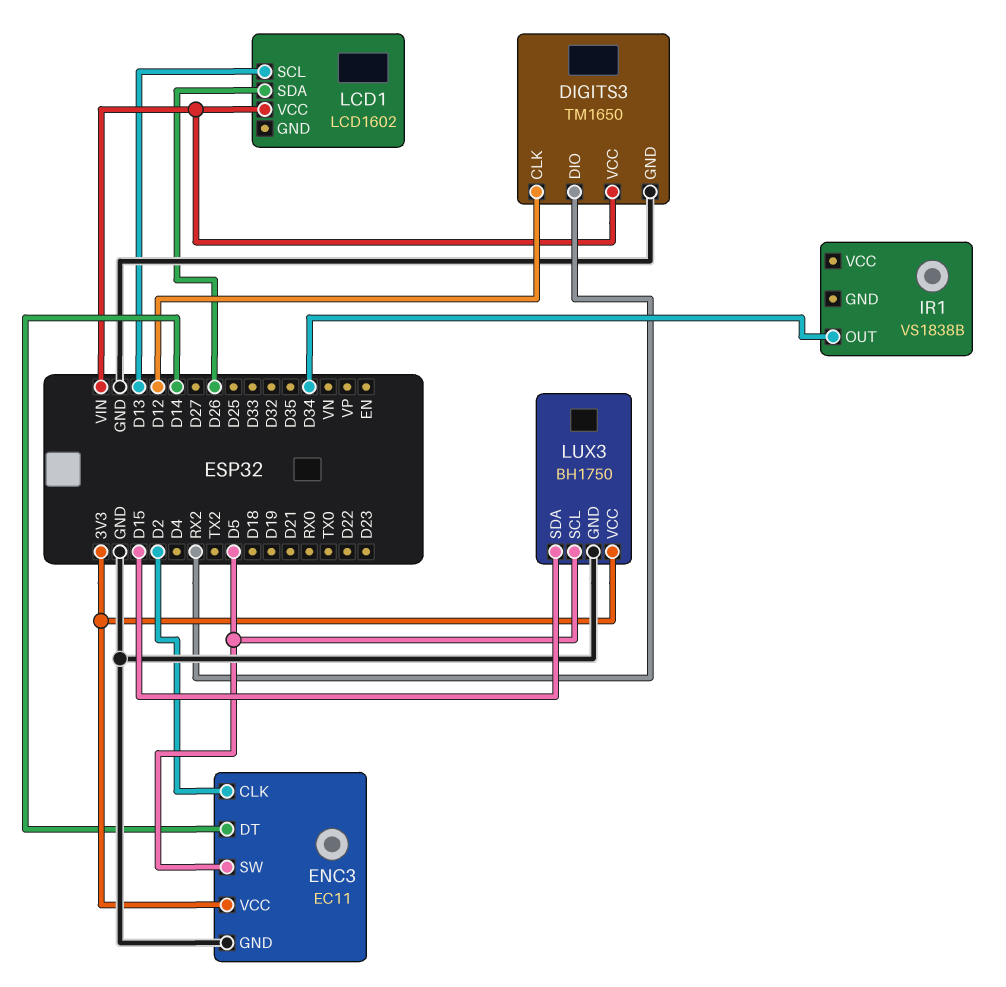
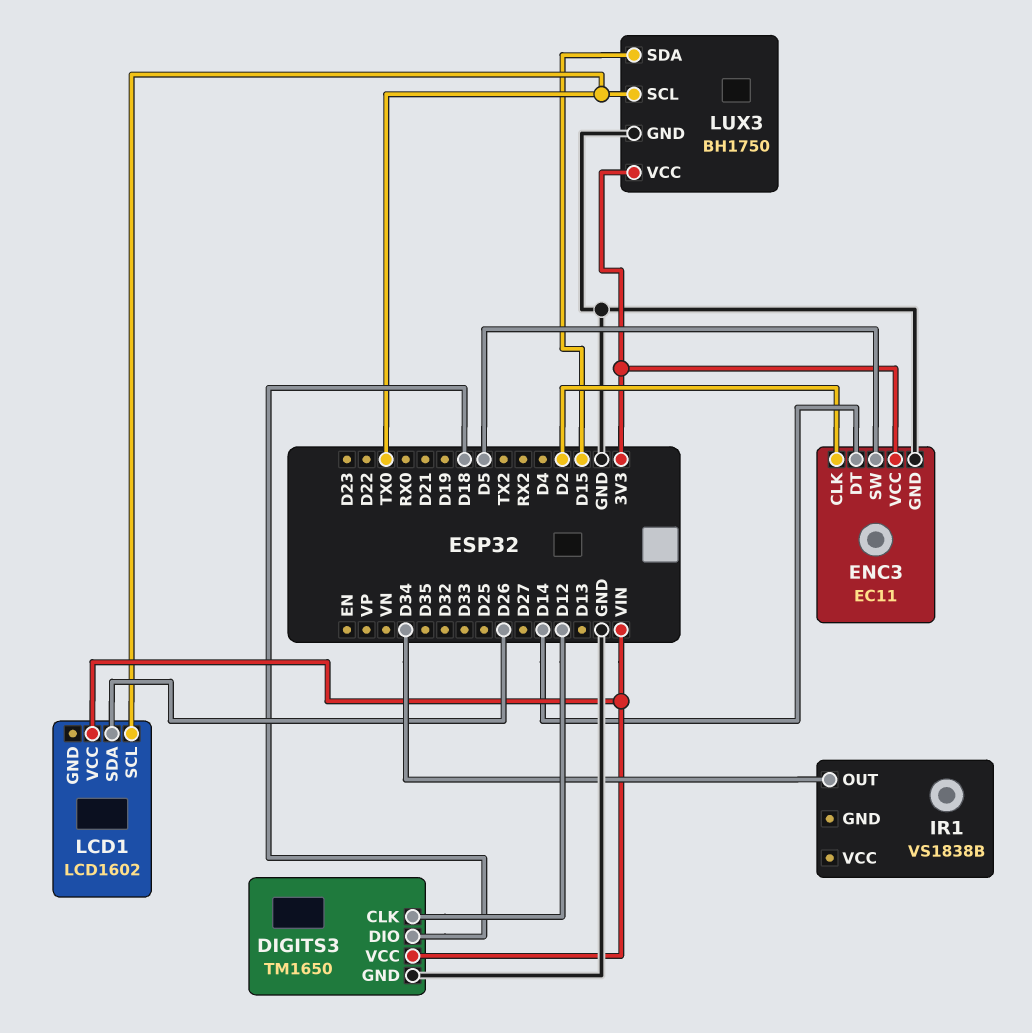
DIGITS3 pin DIO: RX2 -> D18
LCD1 pin SCL: D13 -> TX0
LUX3 pin SCL: D5 -> TX0

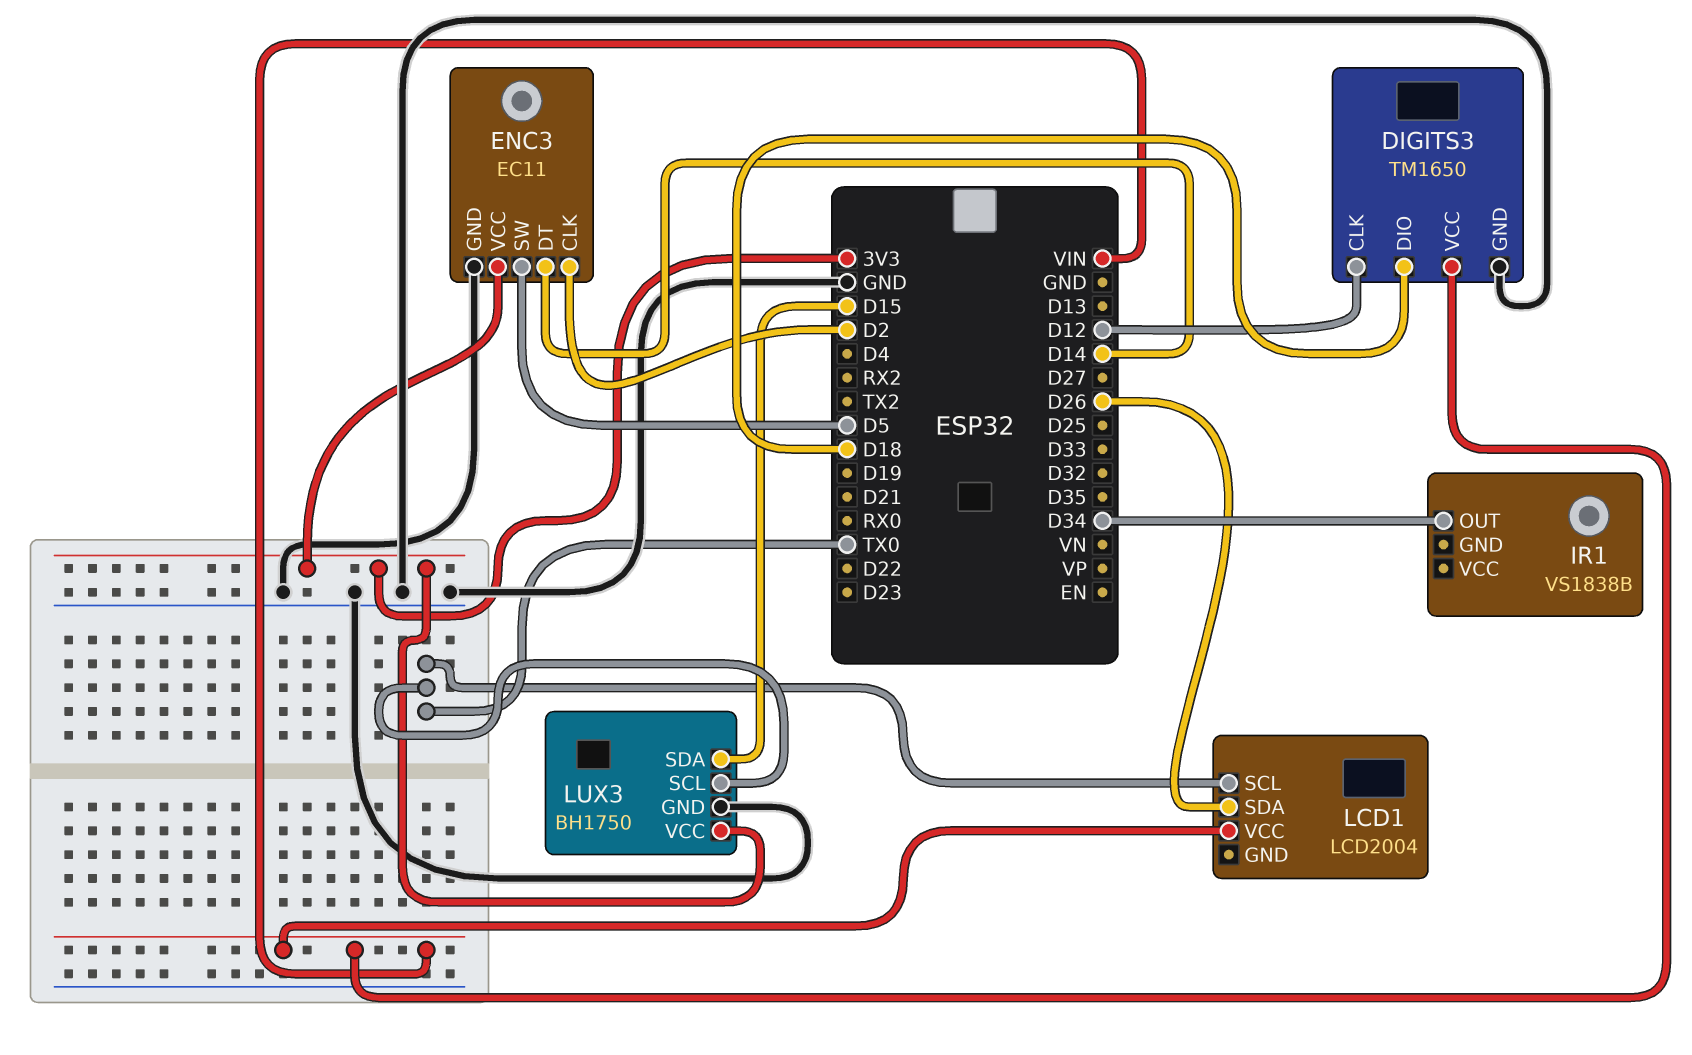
LCD1: LCD1602 -> LCD2004

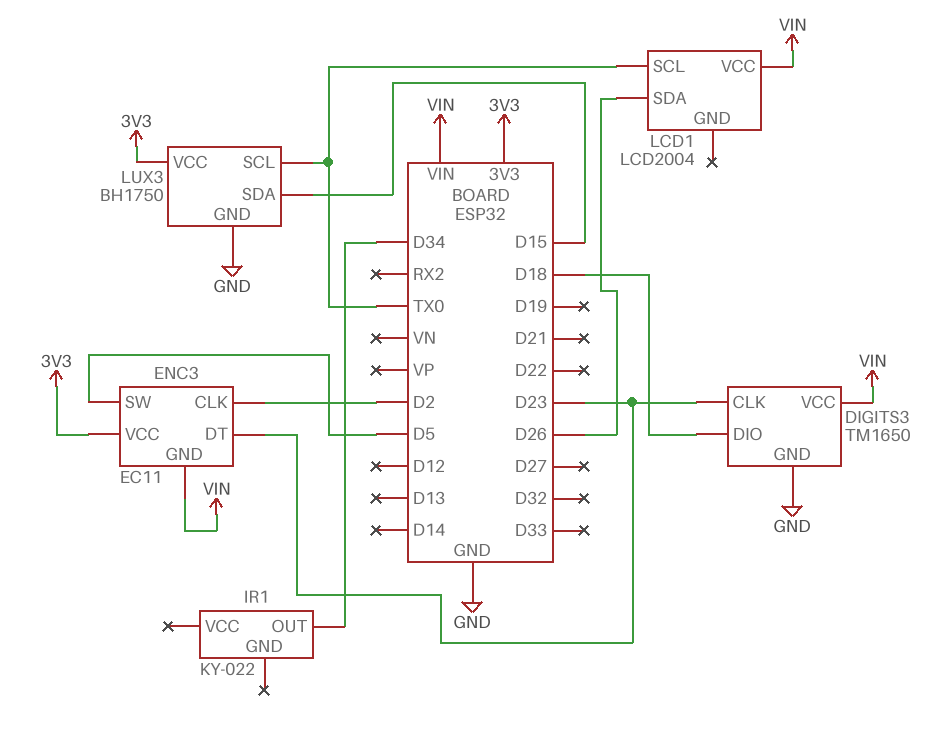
DIGITS3 pin CLK: D12 -> D23
ENC3 pin DT: D14 -> D23
ENC3 pin GND: GND -> VIN
IR1: VS1838B -> KY-022

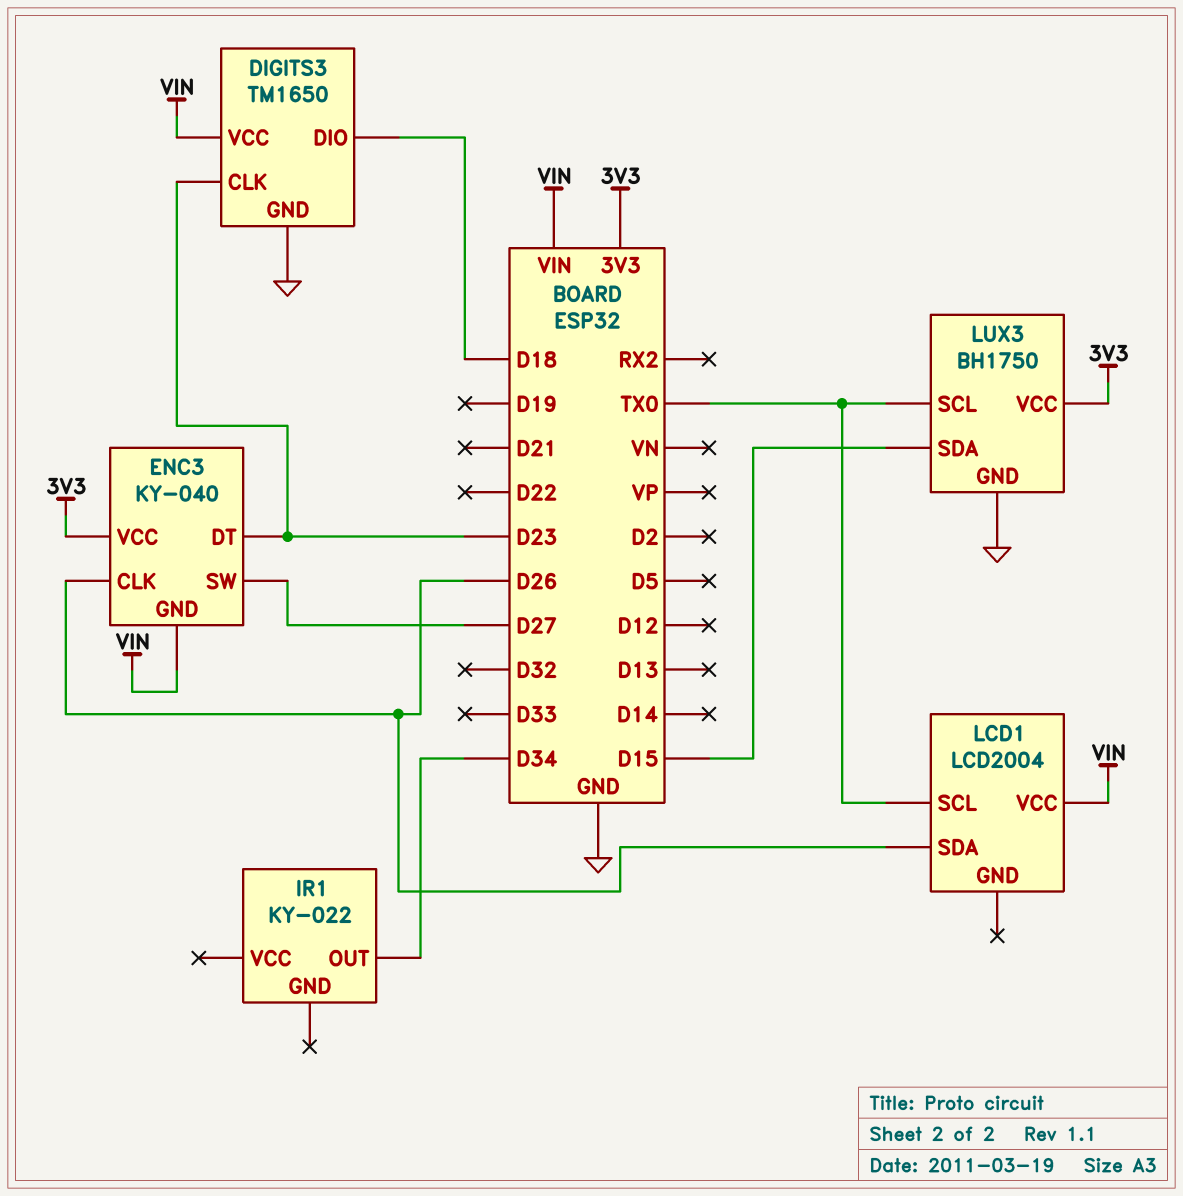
ENC3: EC11 -> KY-040
ENC3 pin CLK: D2 -> D26
ENC3 pin SW: D5 -> D27

